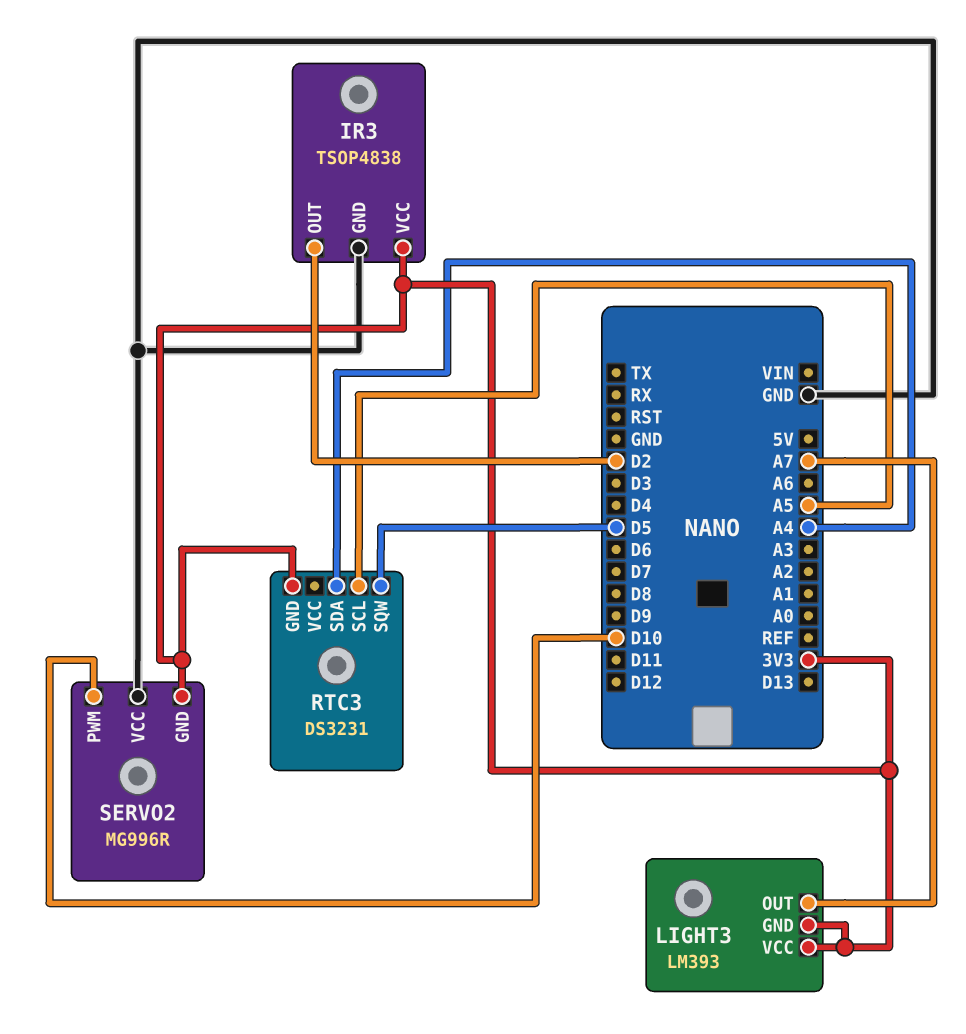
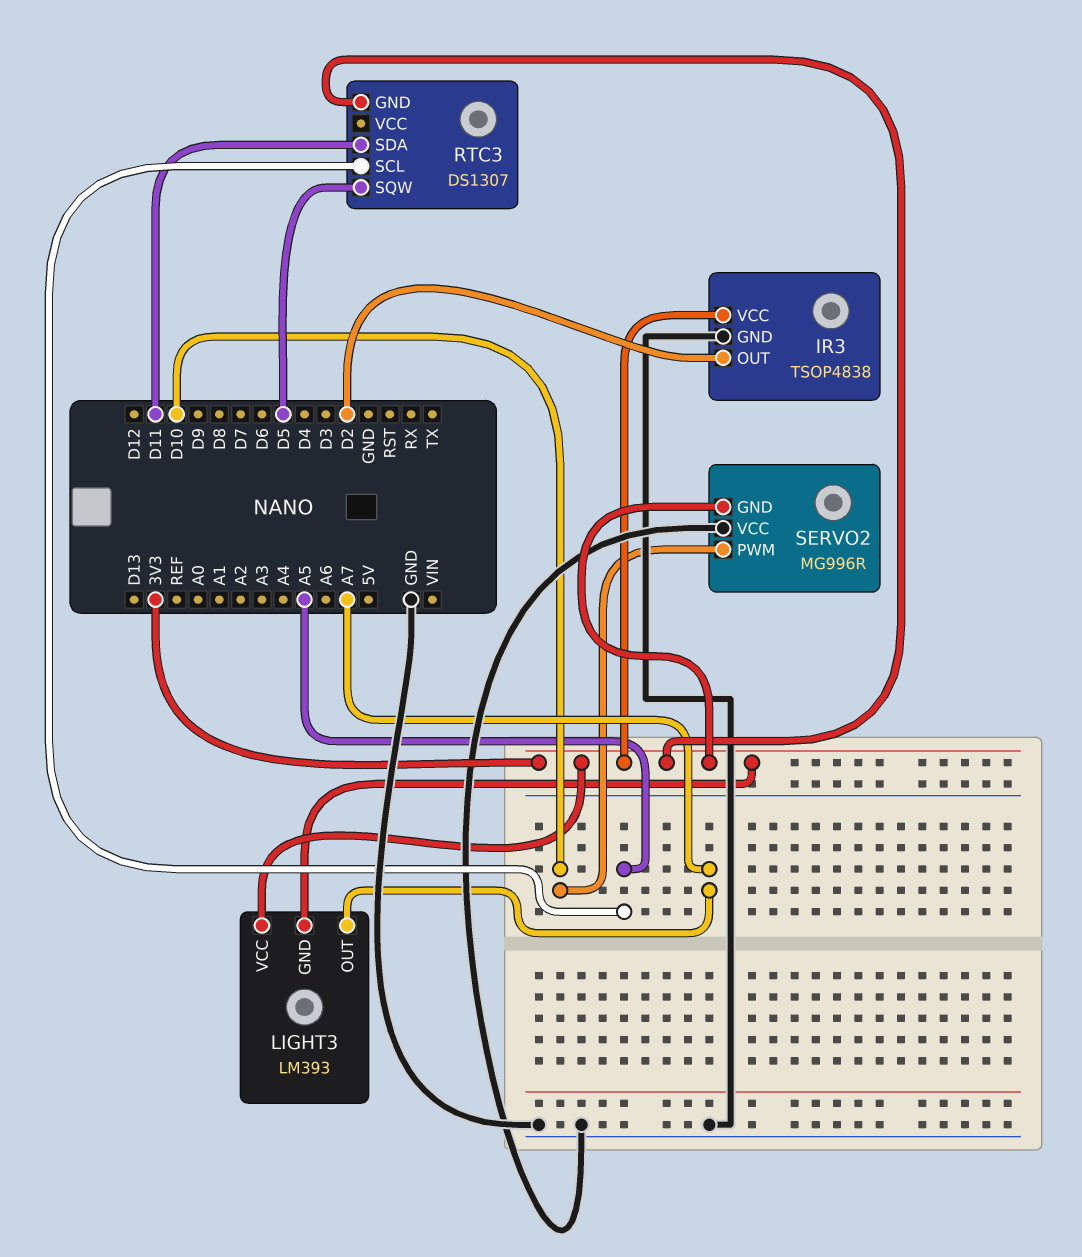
RTC3: DS3231 -> DS1307
RTC3 pin SDA: A4 -> D11

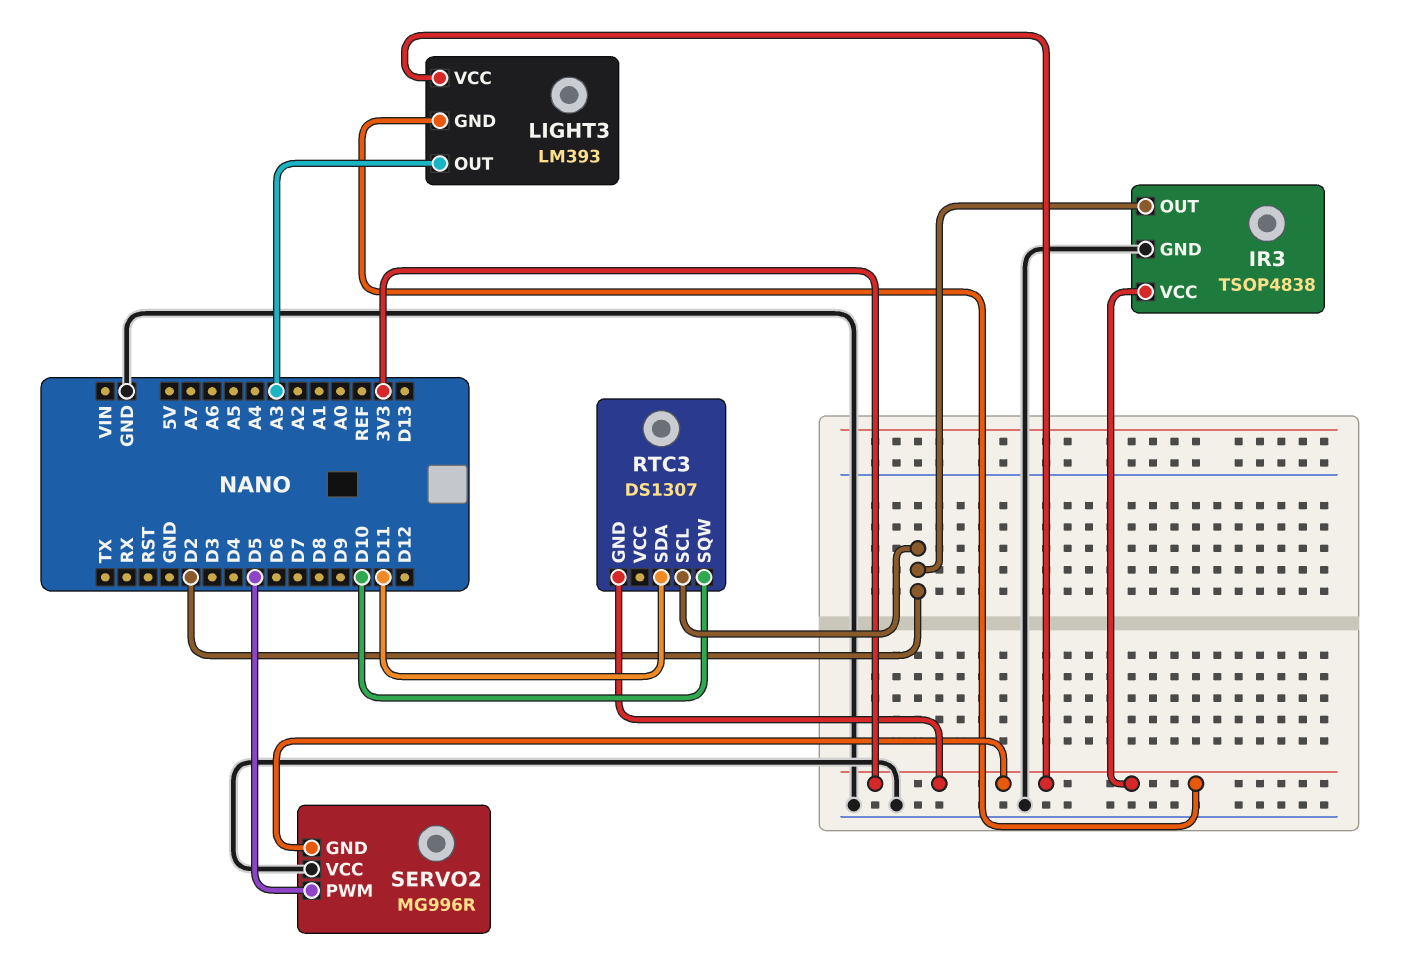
LIGHT3 pin OUT: A7 -> A3
RTC3 pin SCL: A5 -> D2
RTC3 pin SQW: D5 -> D10
SERVO2 pin PWM: D10 -> D5

